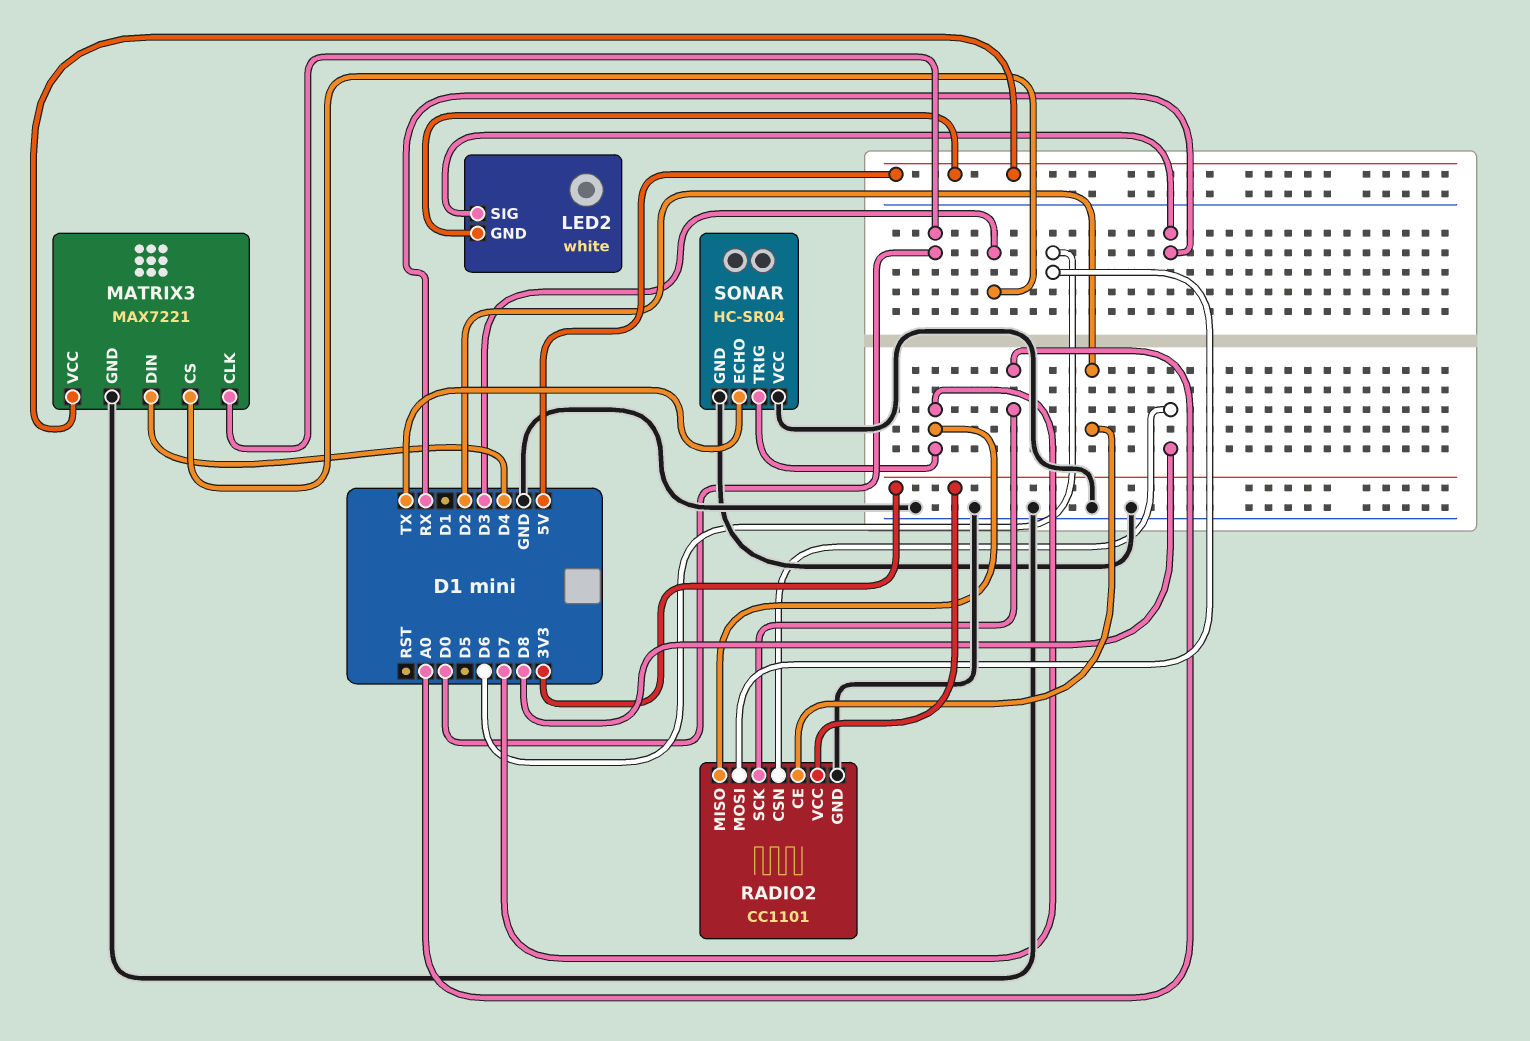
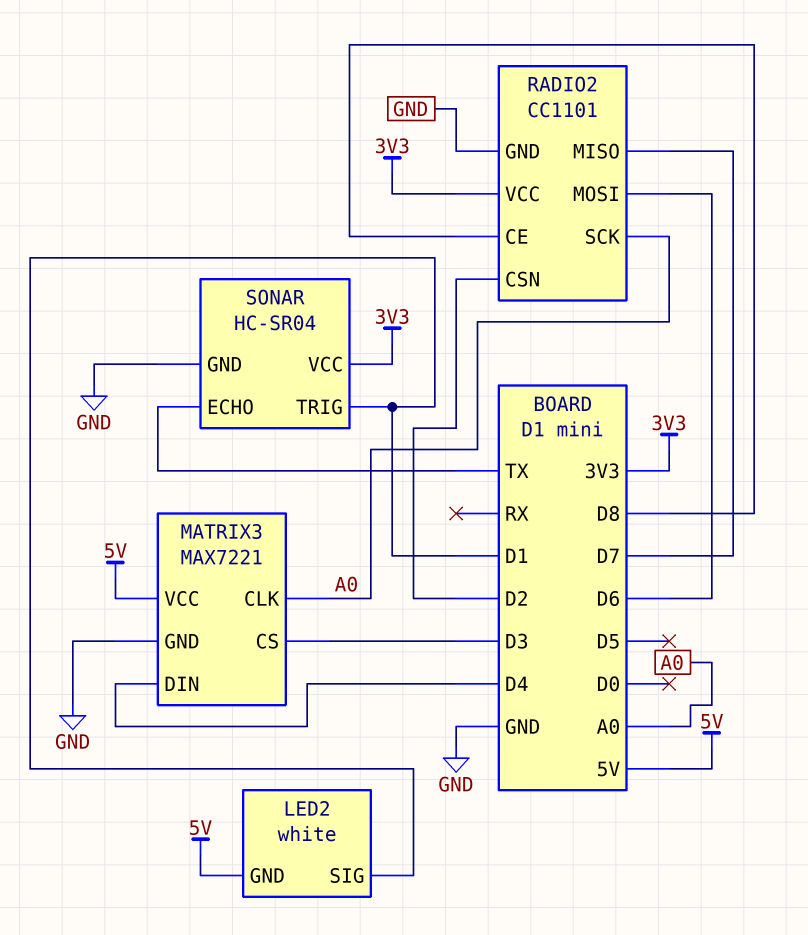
LED2 pin SIG: RX -> D1
MATRIX3 pin CLK: D0 -> A0
RADIO2 pin CE: D2 -> D8
RADIO2 pin CSN: D8 -> D2
SONAR pin TRIG: D7 -> D1
SONAR pin VCC: GND -> 3V3

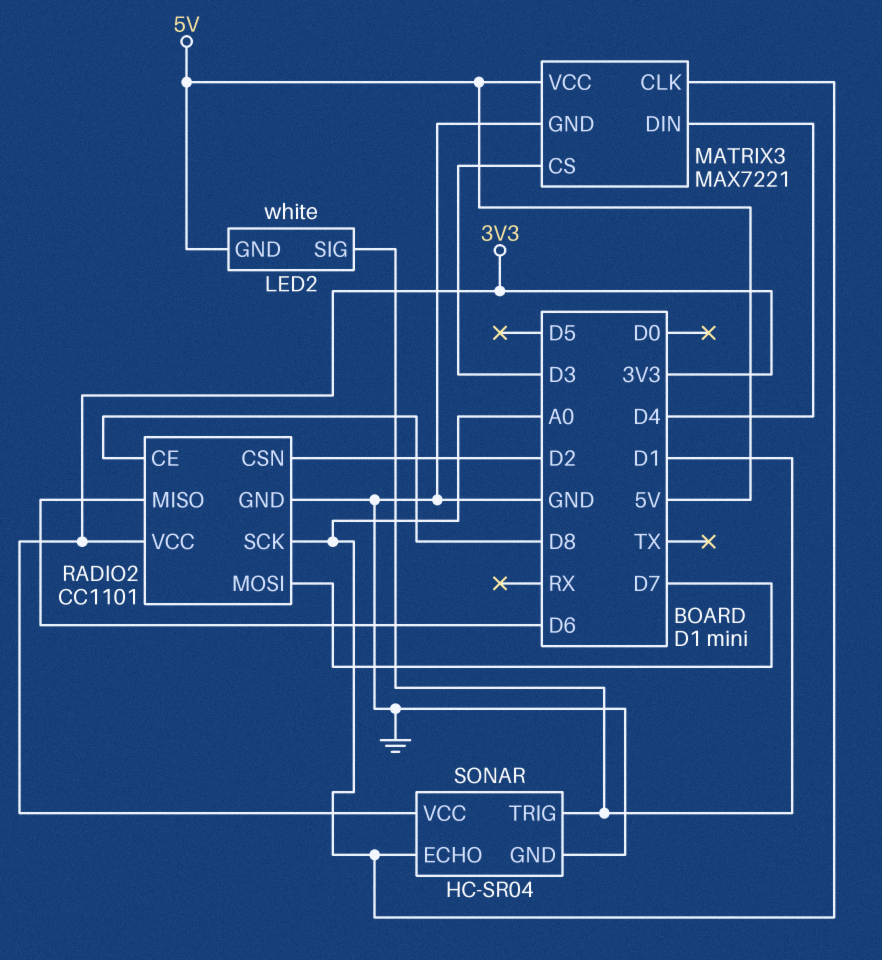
RADIO2 pin MISO: D7 -> D6
RADIO2 pin MOSI: D6 -> D7
SONAR pin ECHO: TX -> A0

